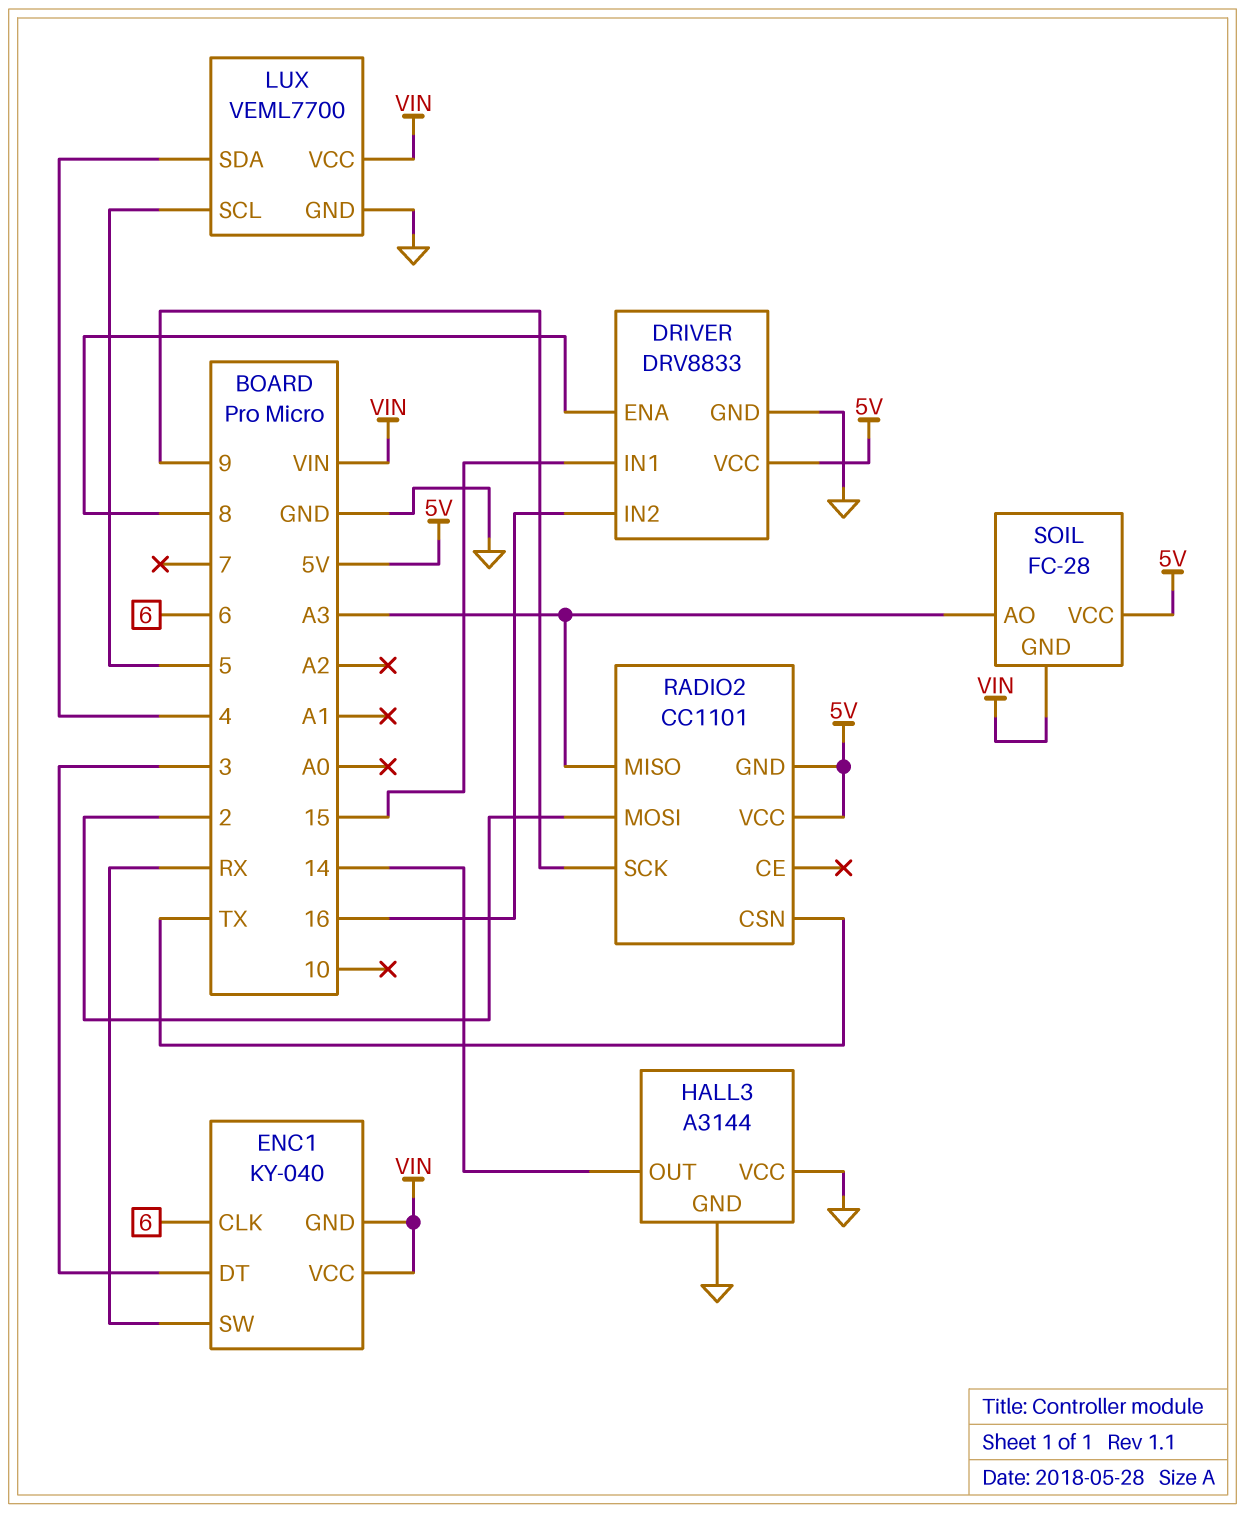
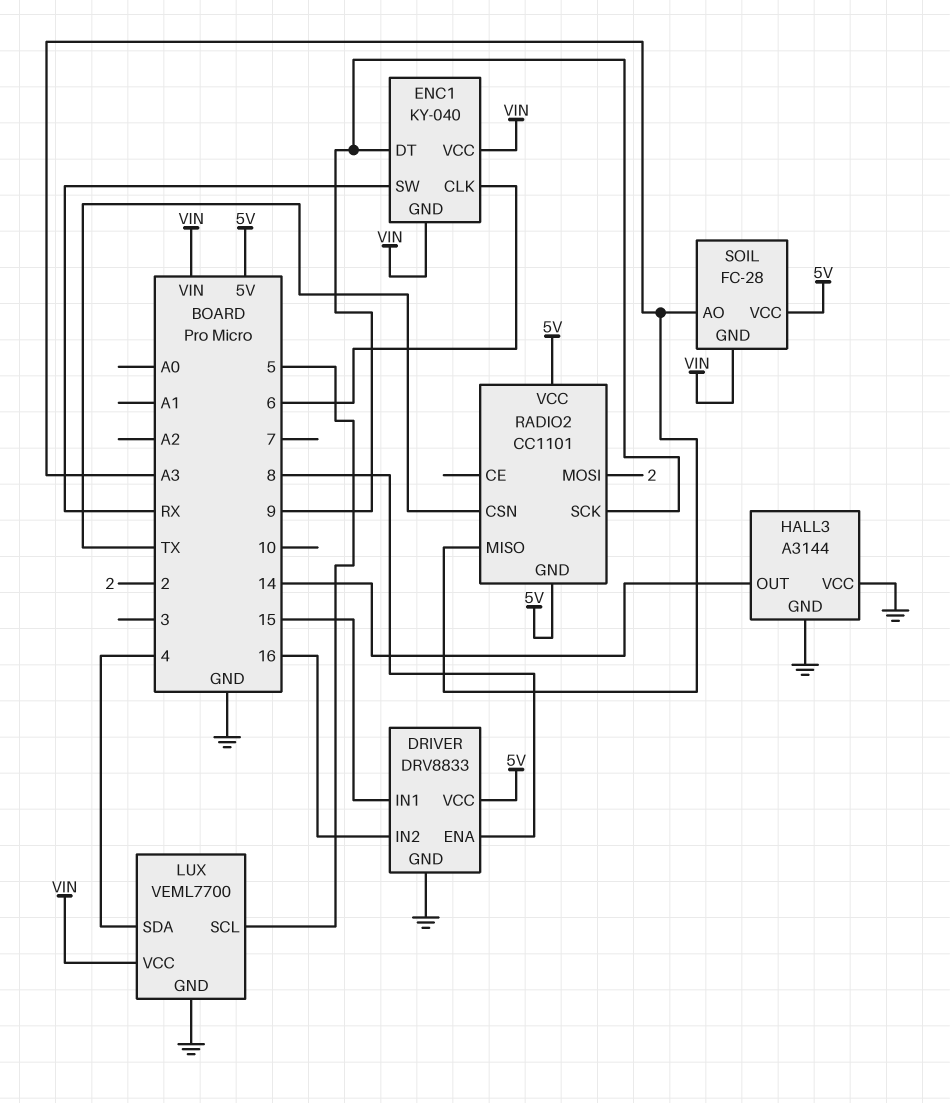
ENC1 pin DT: 3 -> 9

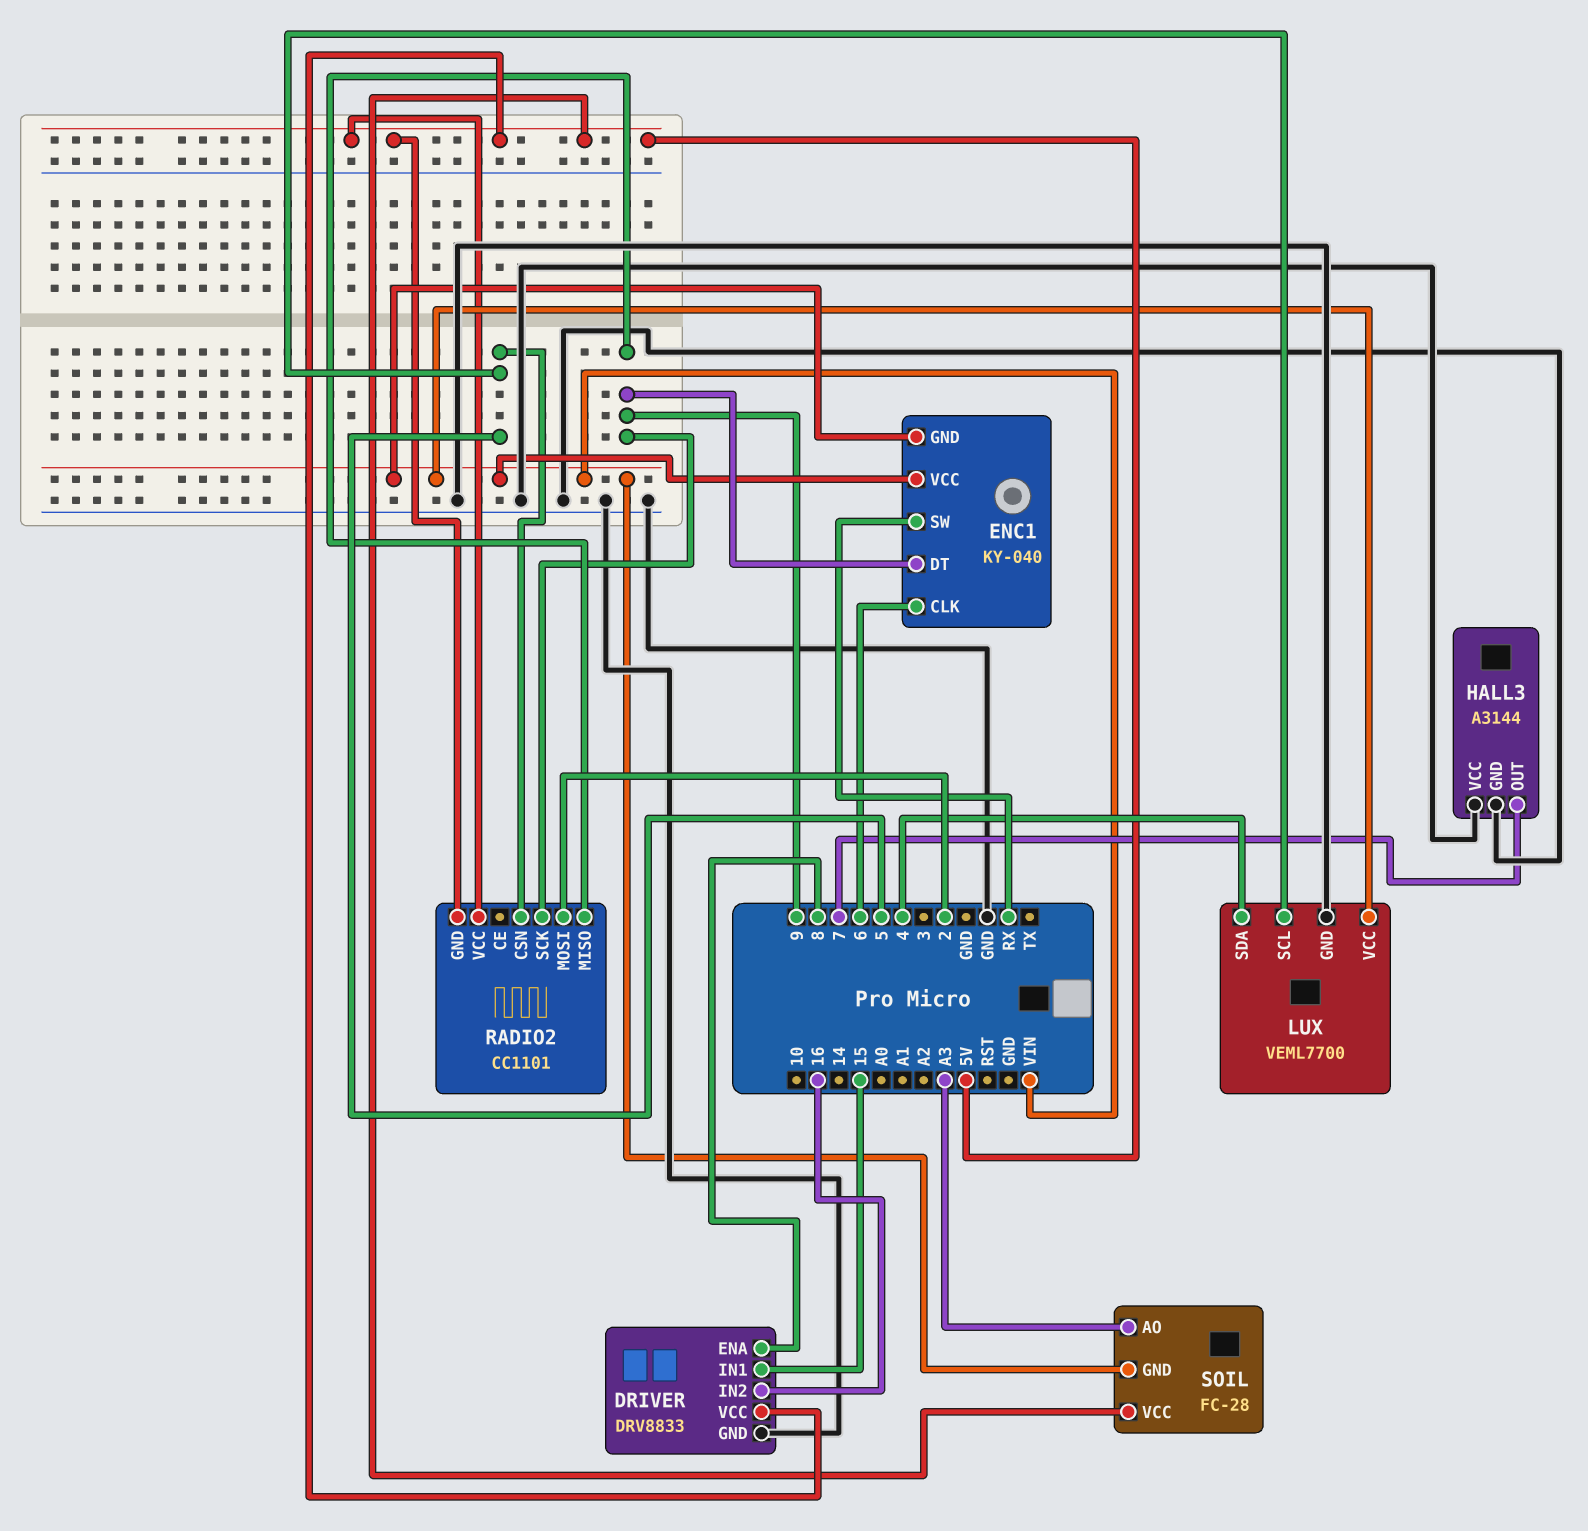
HALL3 pin OUT: 14 -> 7
RADIO2 pin CSN: TX -> 5
RADIO2 pin MISO: A3 -> 9

